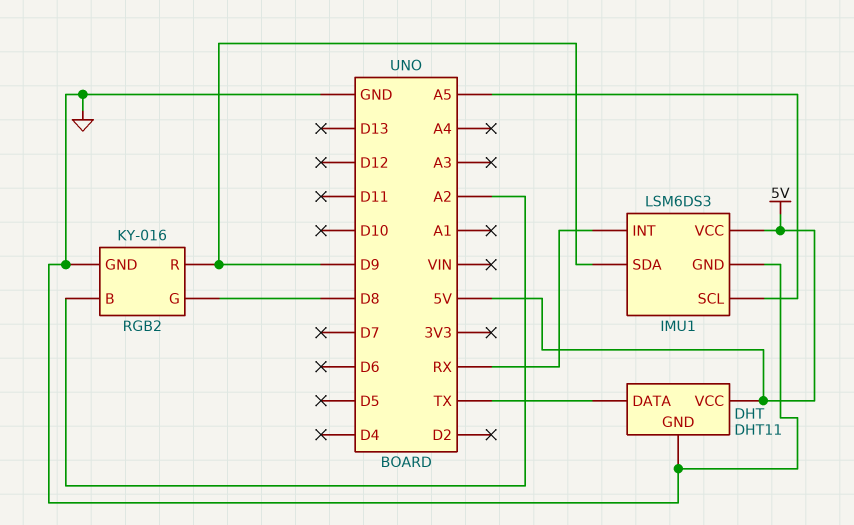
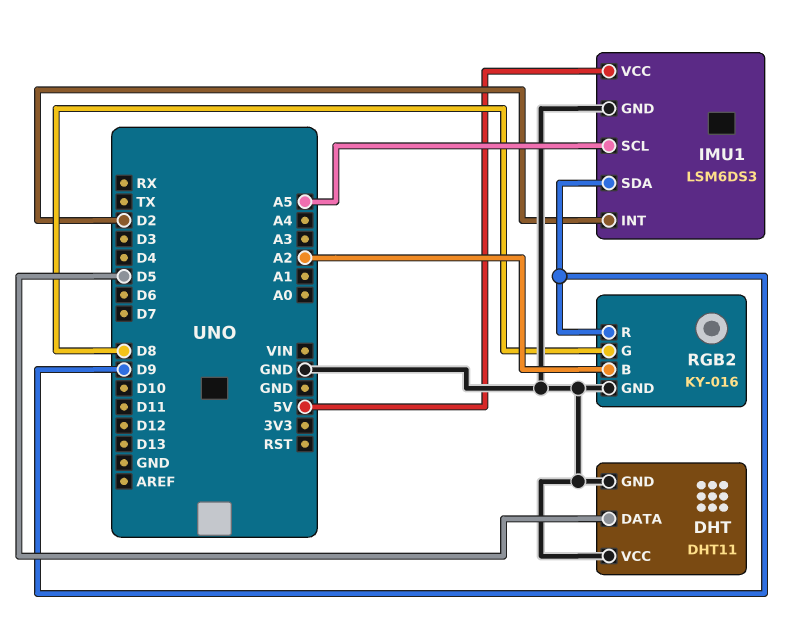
DHT pin DATA: TX -> D5
DHT pin VCC: 5V -> GND
IMU1 pin INT: RX -> D2

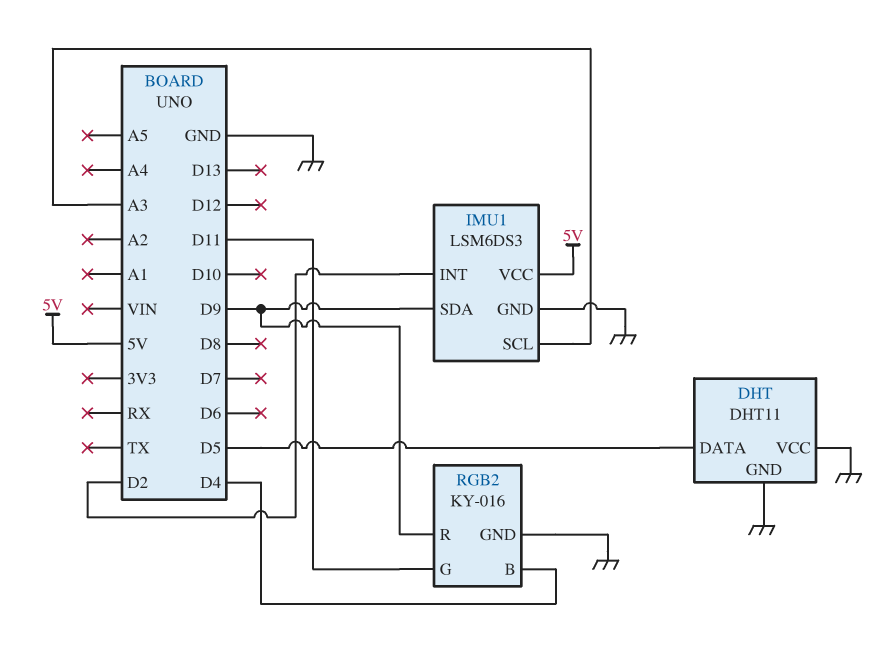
IMU1 pin SCL: A5 -> A3
RGB2 pin B: A2 -> D4
RGB2 pin G: D8 -> D11

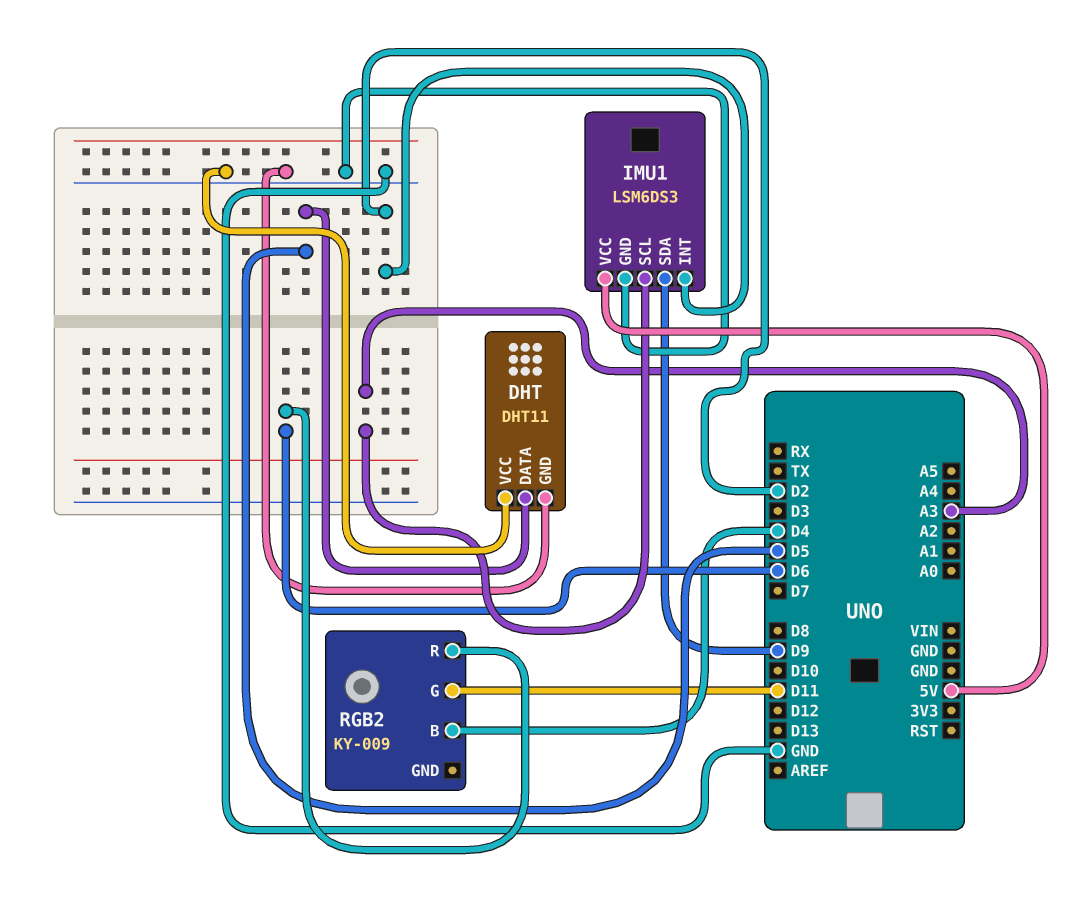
RGB2: KY-016 -> KY-009
RGB2 pin GND: GND -> none
RGB2 pin R: D9 -> D6

